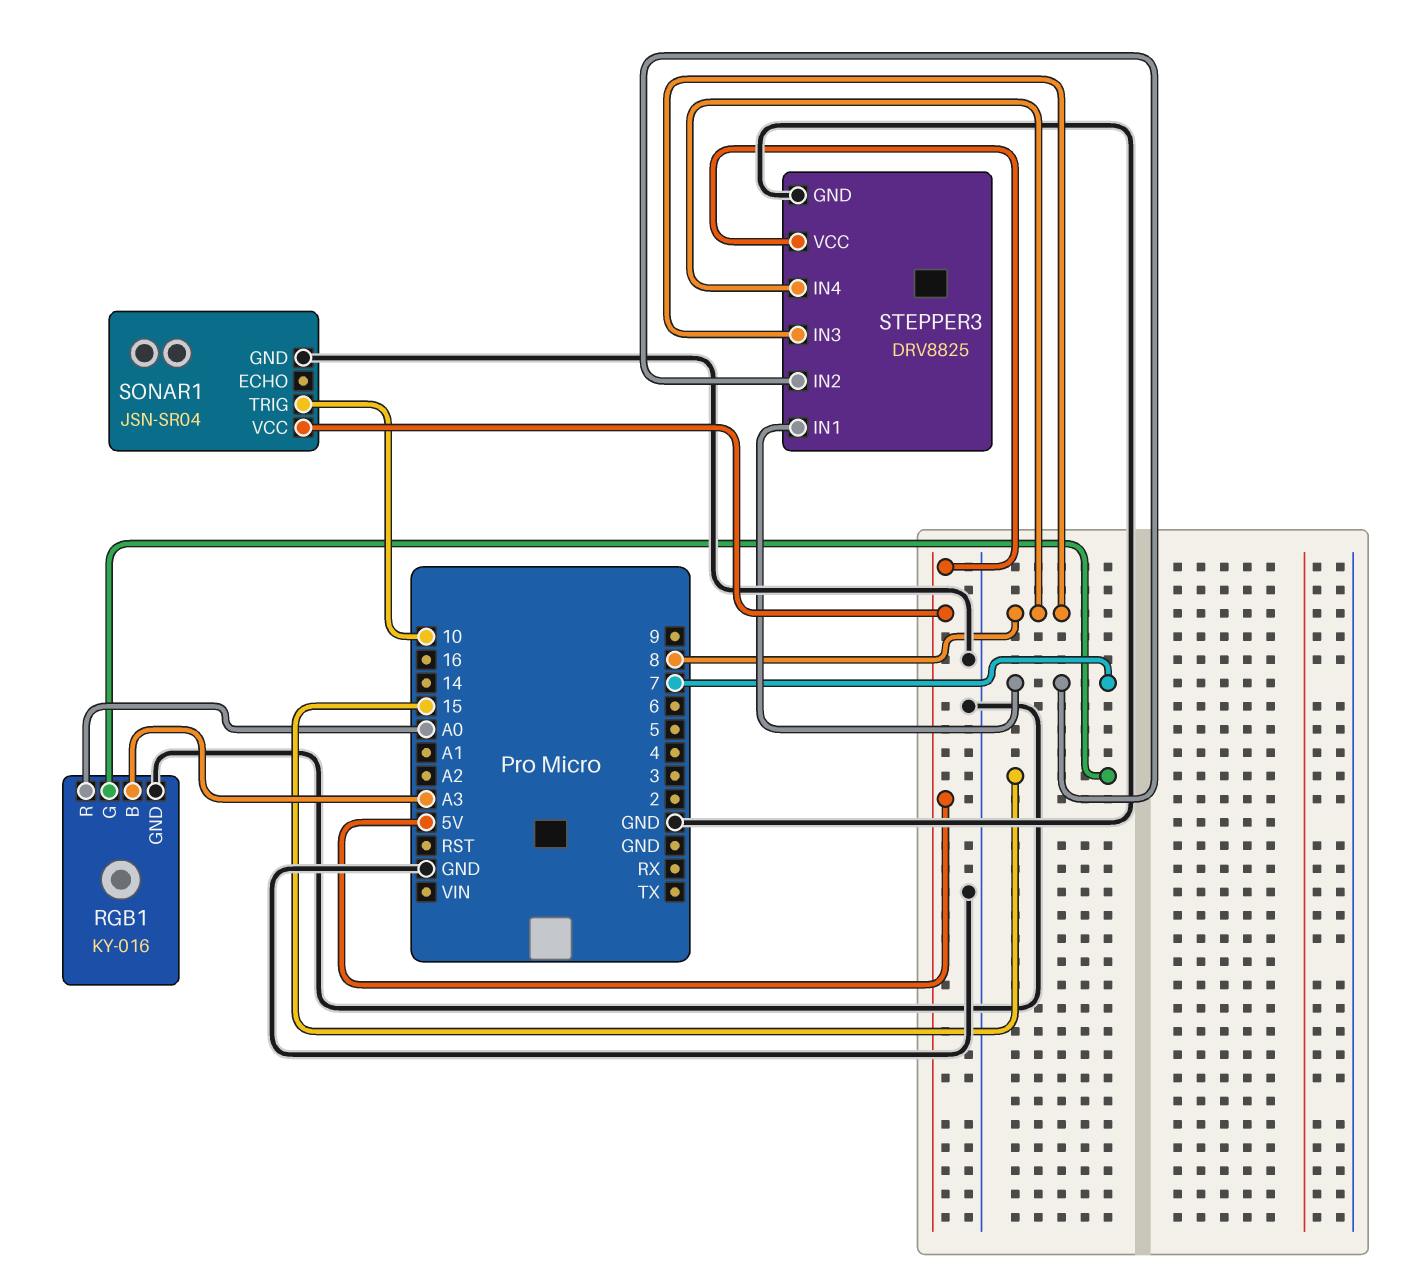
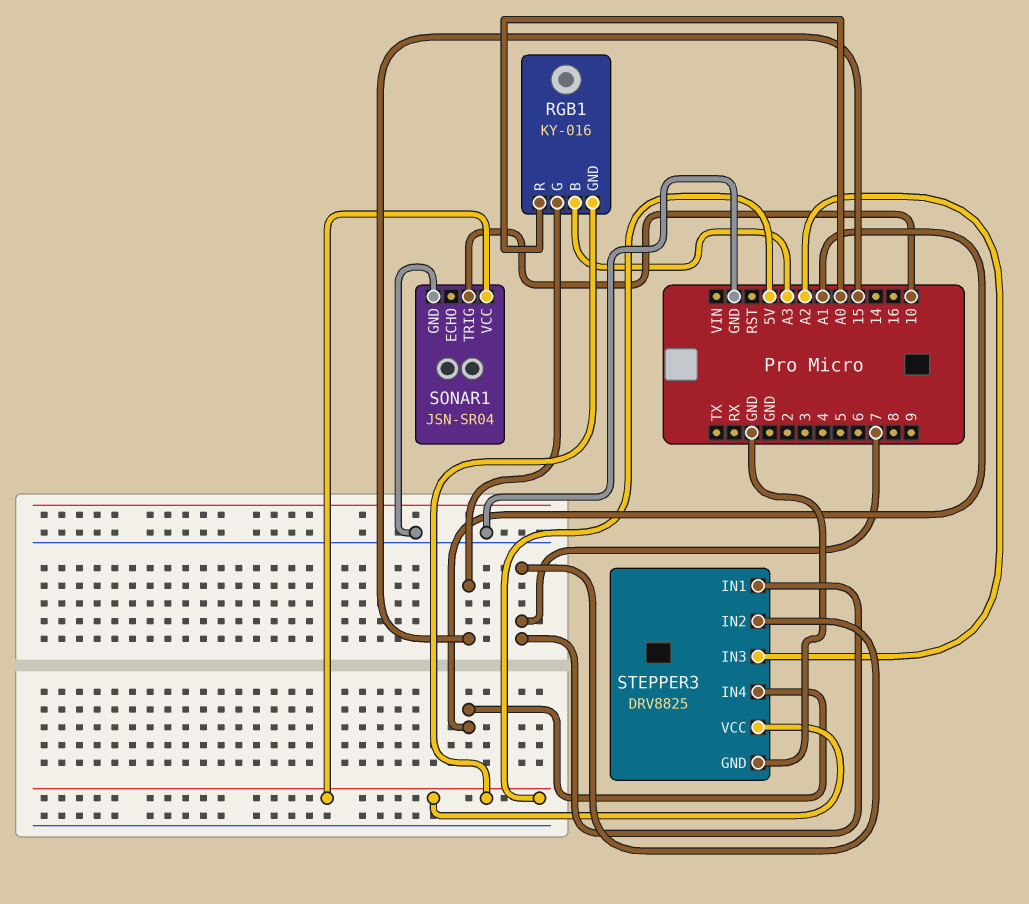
RGB1 pin GND: GND -> 5V
STEPPER3 pin IN3: 8 -> A2
STEPPER3 pin IN4: 8 -> A1

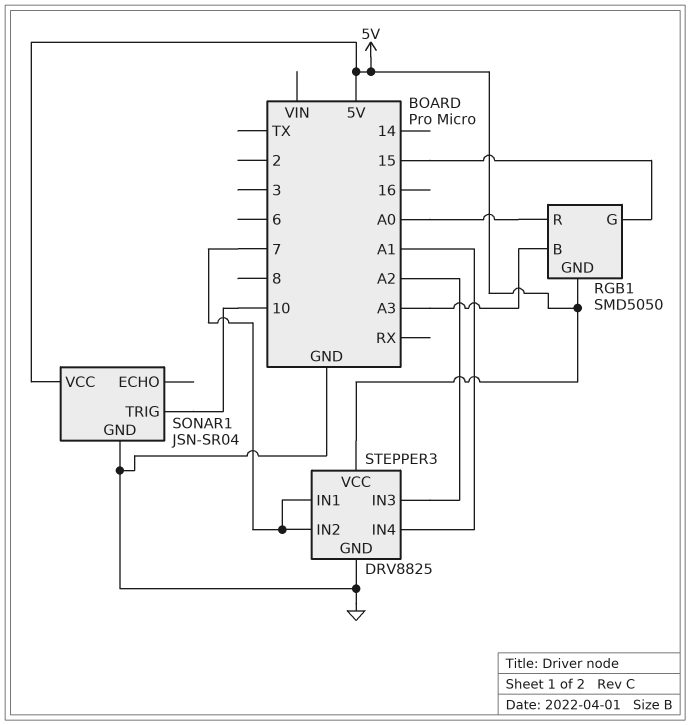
RGB1: KY-016 -> SMD5050

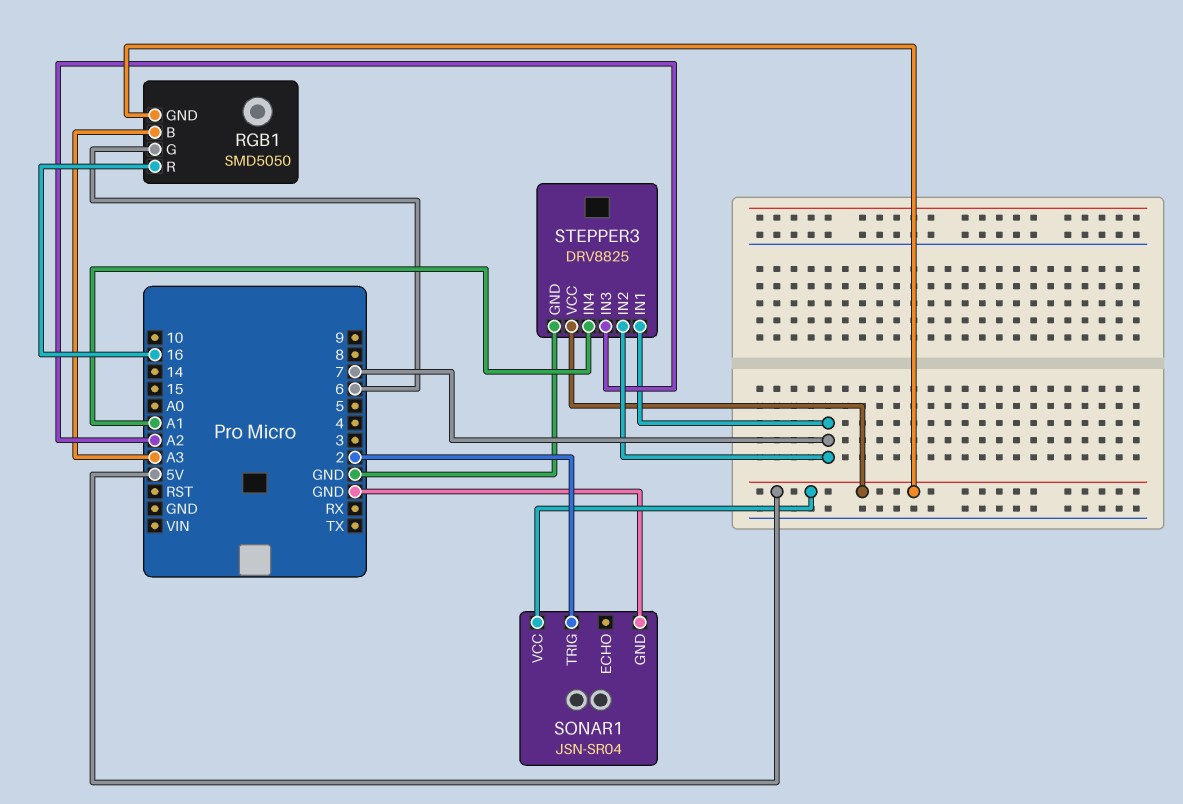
RGB1 pin G: 15 -> 6
RGB1 pin R: A0 -> 16
SONAR1 pin TRIG: 10 -> 2

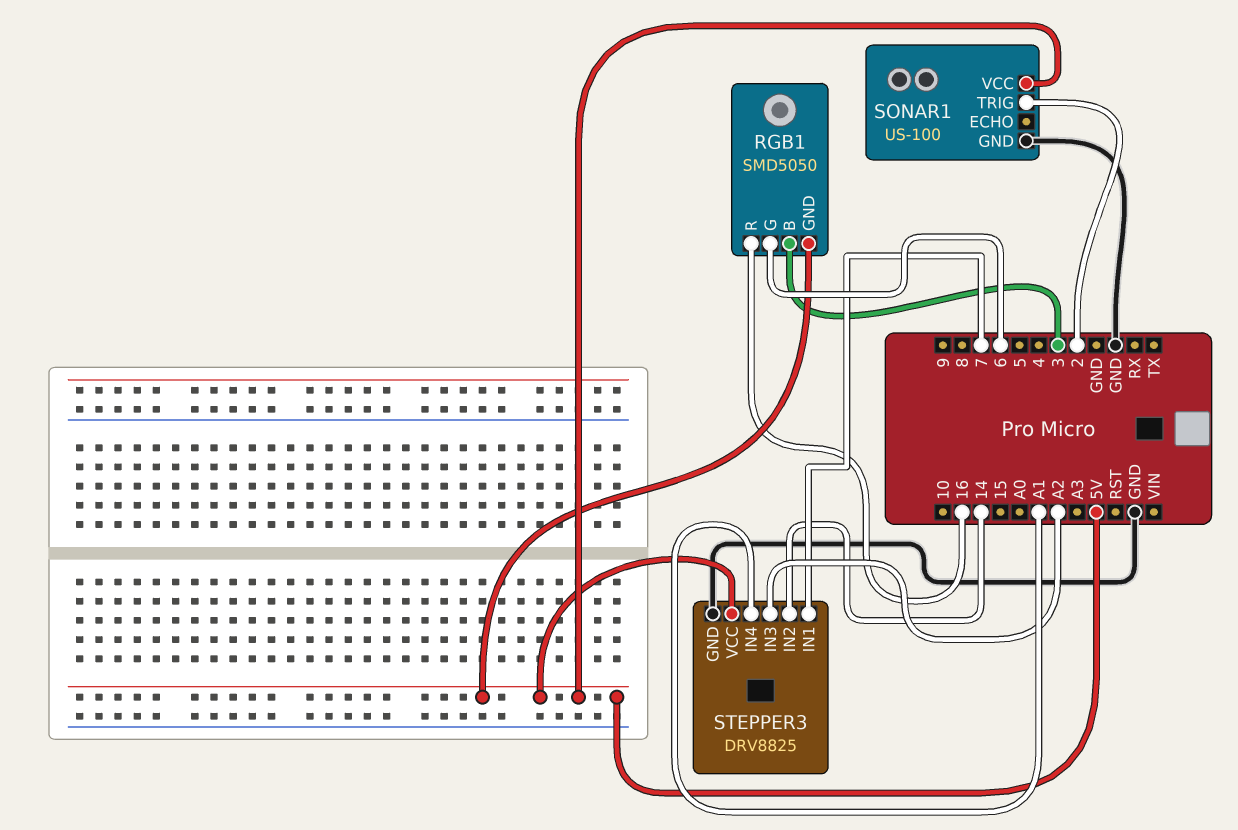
RGB1 pin B: A3 -> 3
SONAR1: JSN-SR04 -> US-100
STEPPER3 pin IN2: 7 -> 14

